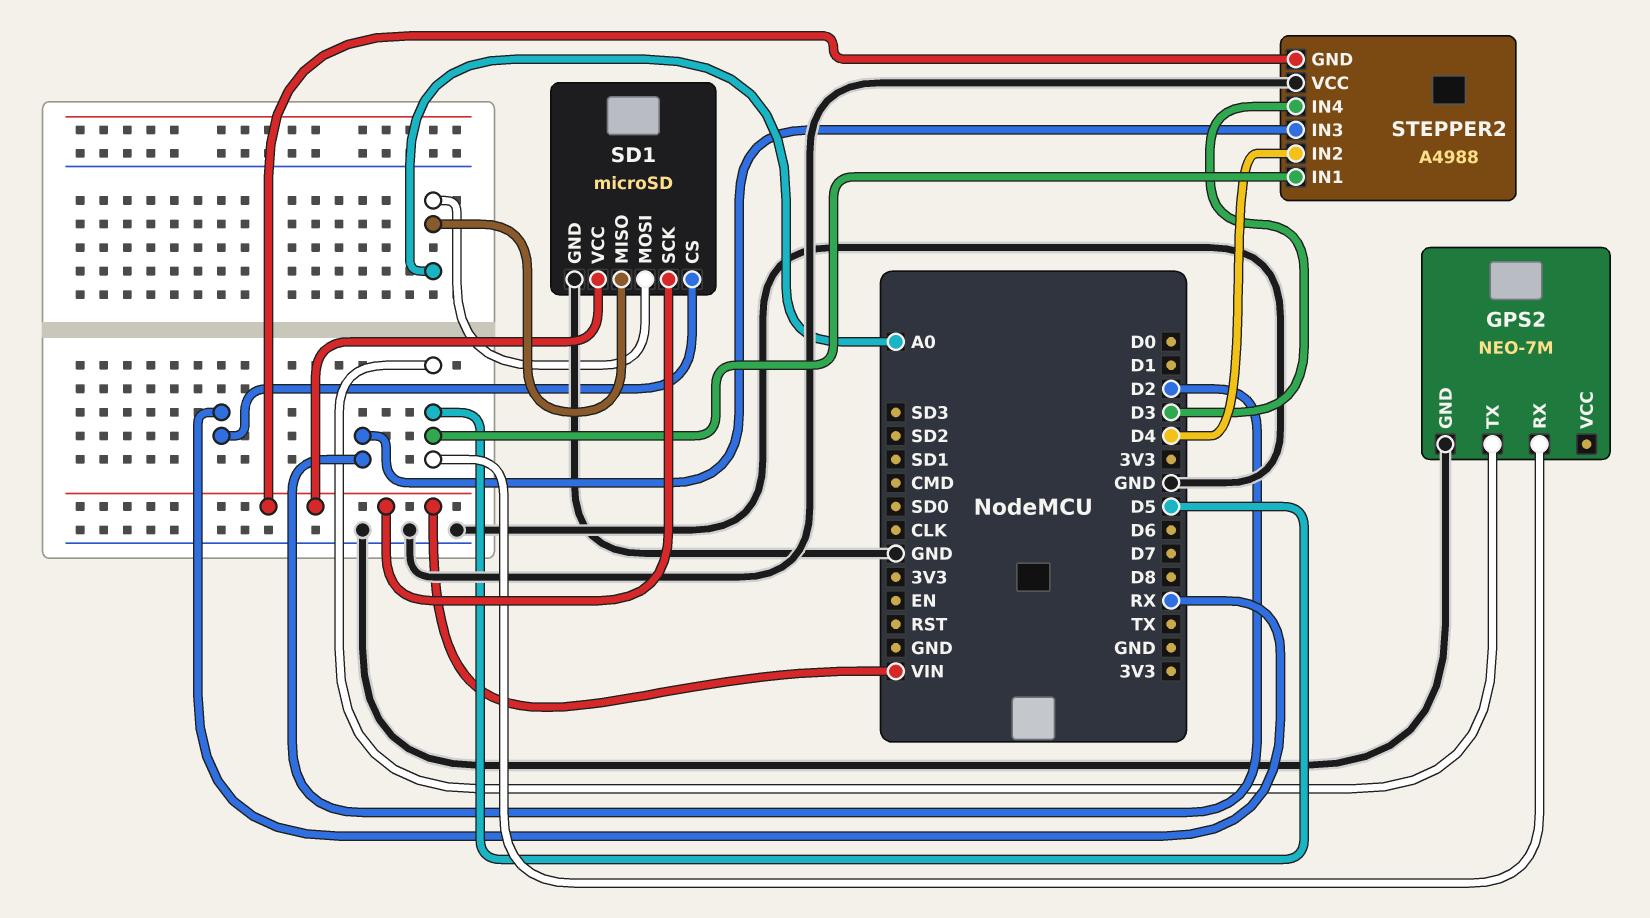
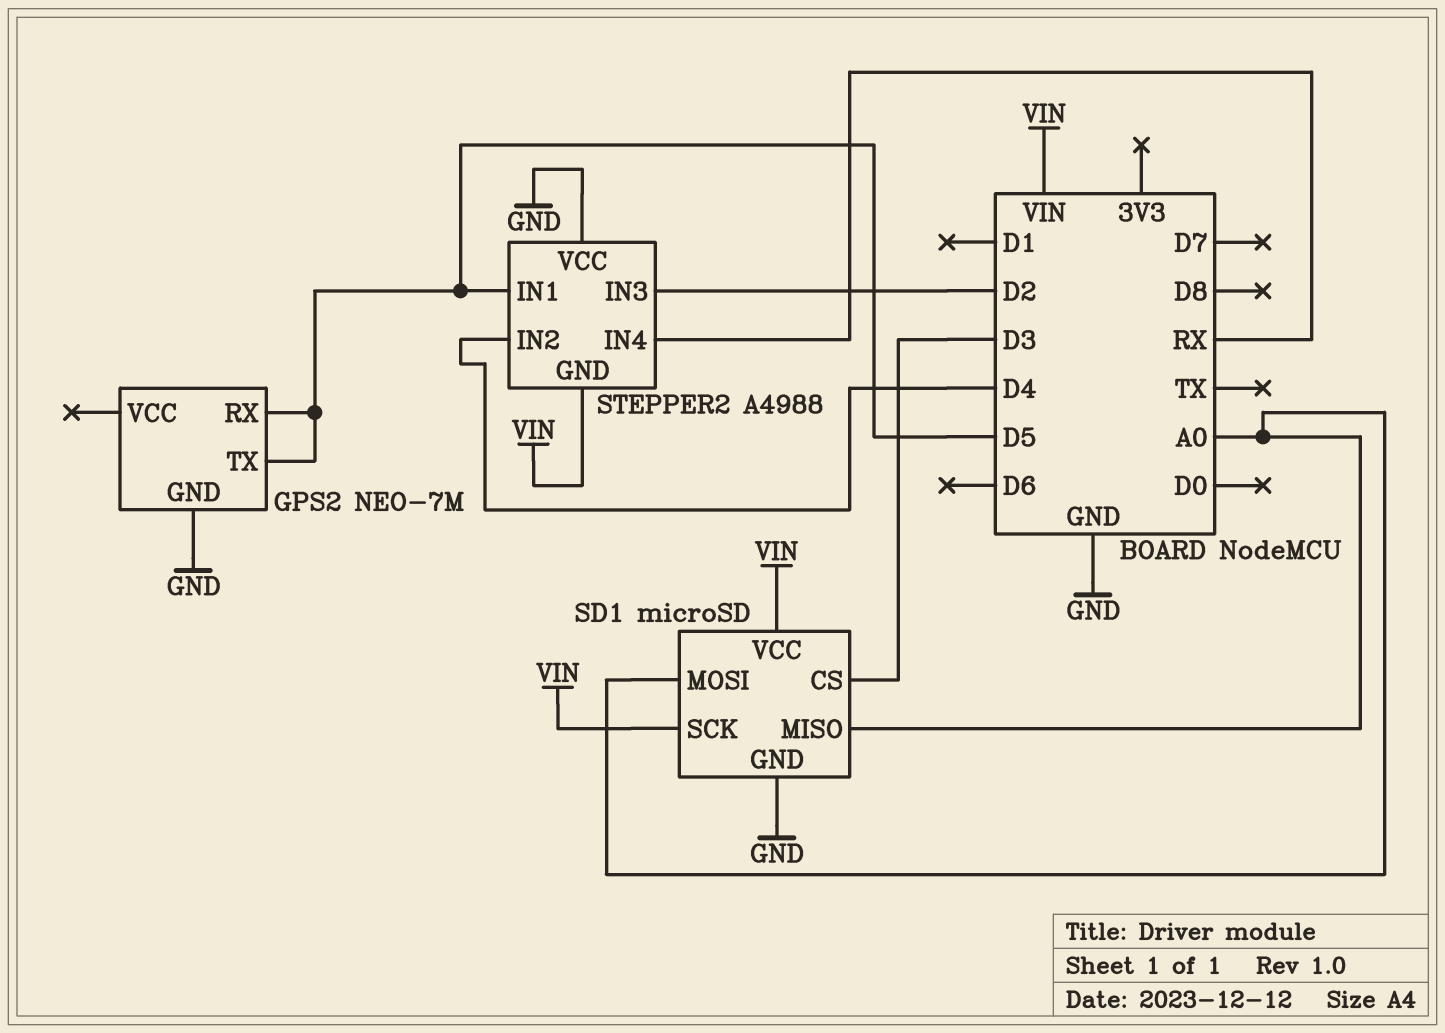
SD1 pin CS: RX -> D3
STEPPER2 pin IN4: D3 -> RX

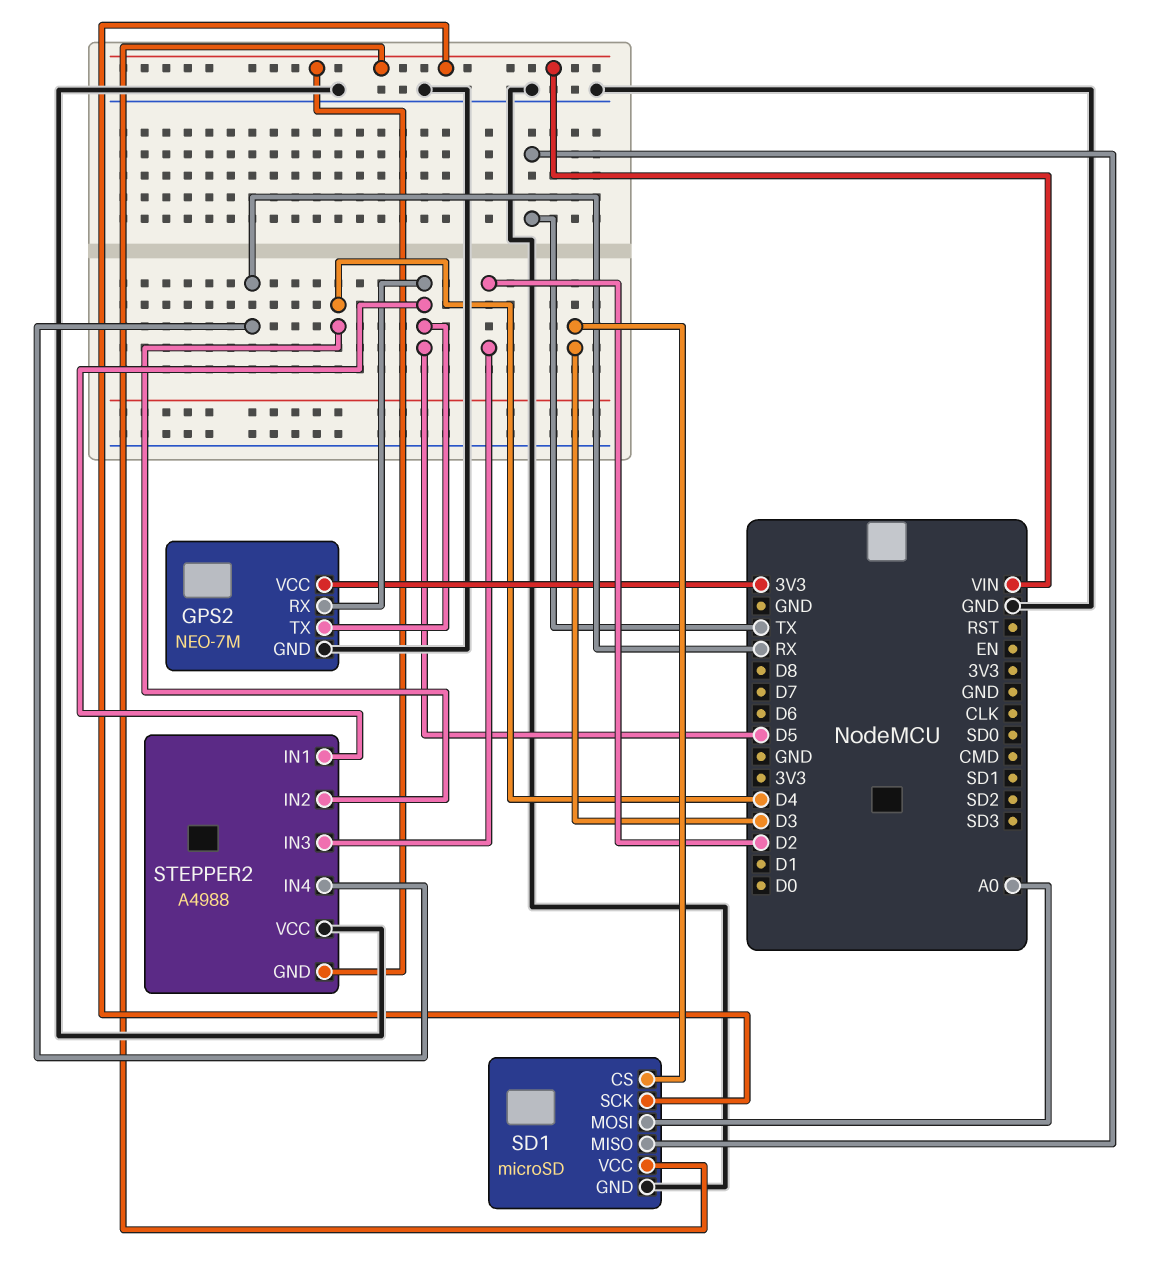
GPS2 pin VCC: none -> 3V3
SD1 pin MISO: A0 -> TX

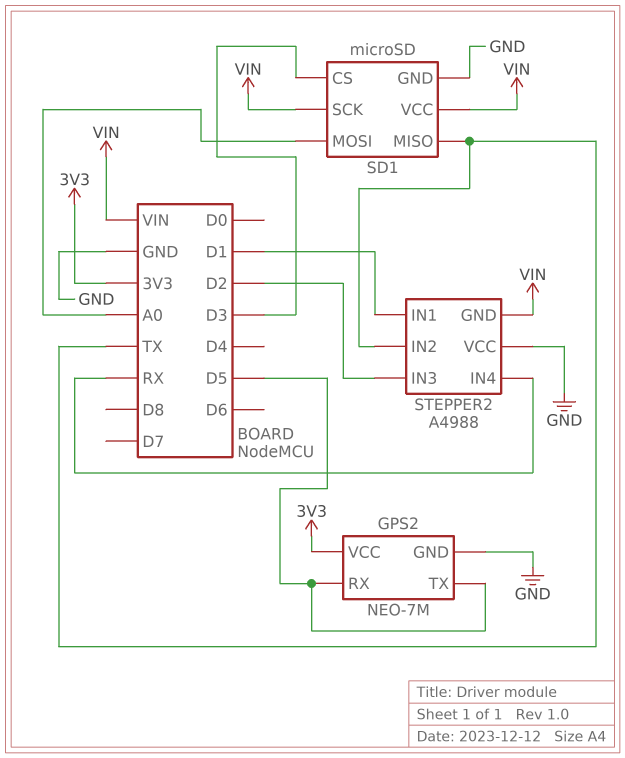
STEPPER2 pin IN1: D5 -> D1
STEPPER2 pin IN2: D4 -> TX

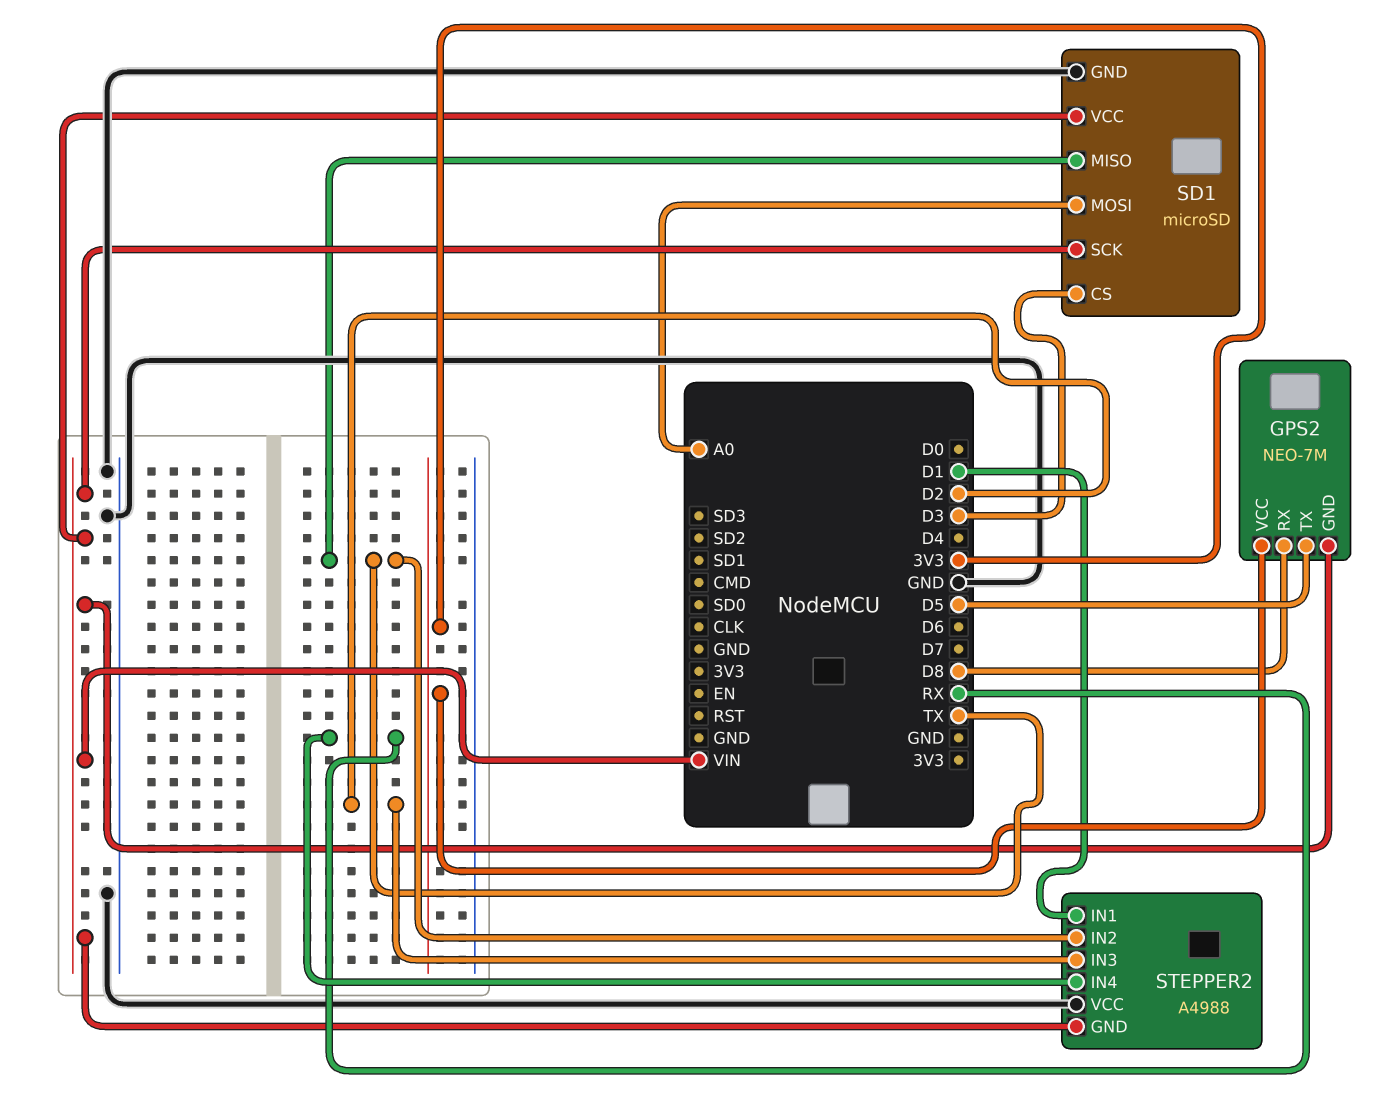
GPS2 pin GND: GND -> VIN
GPS2 pin RX: D5 -> D8

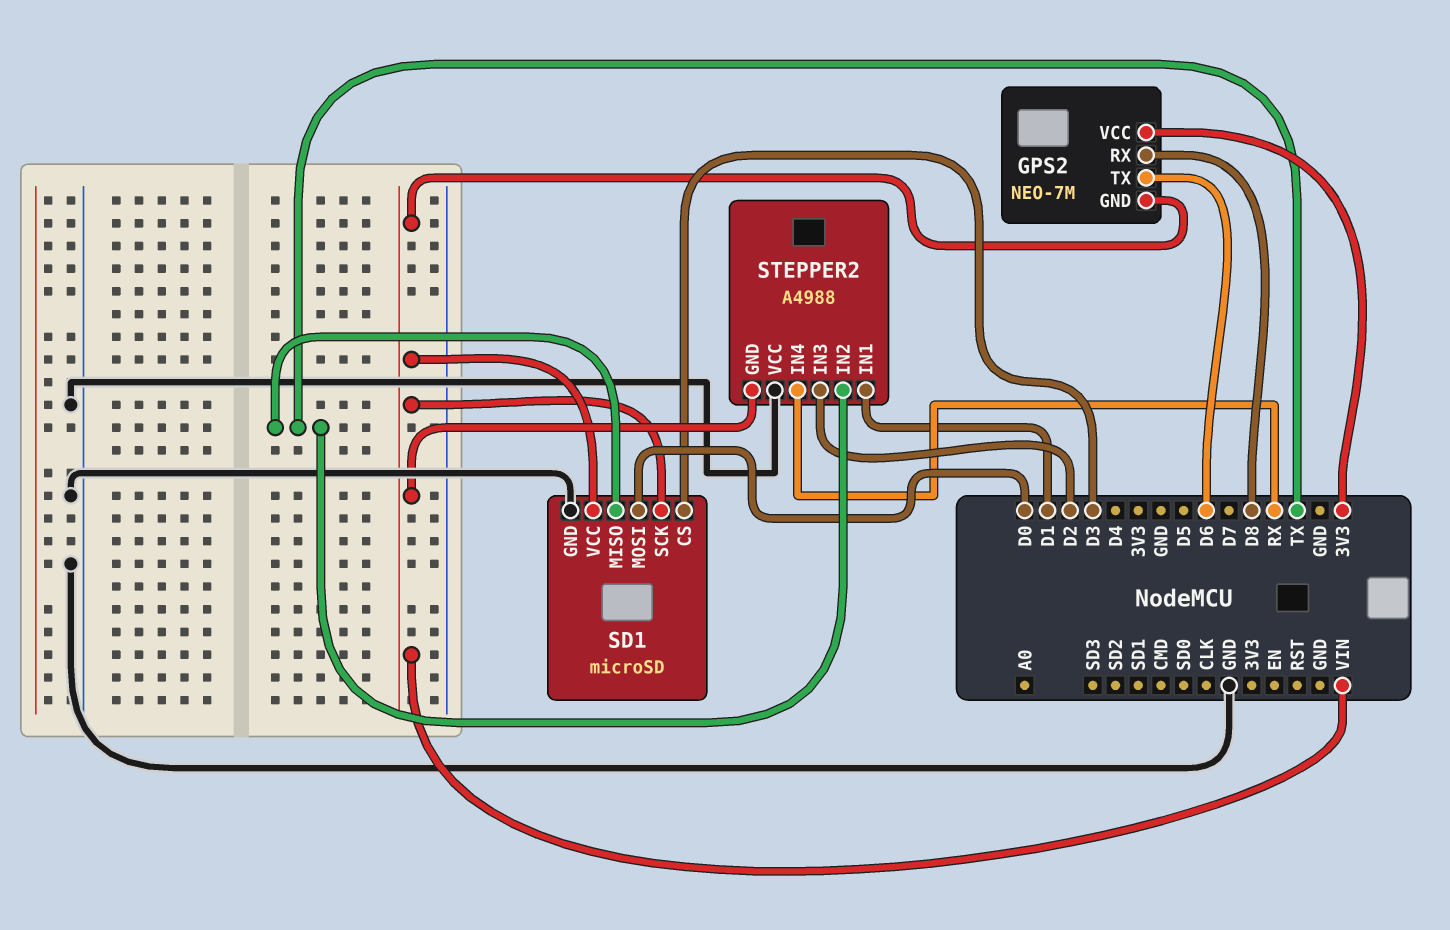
GPS2 pin TX: D5 -> D6
SD1 pin MOSI: A0 -> D0

